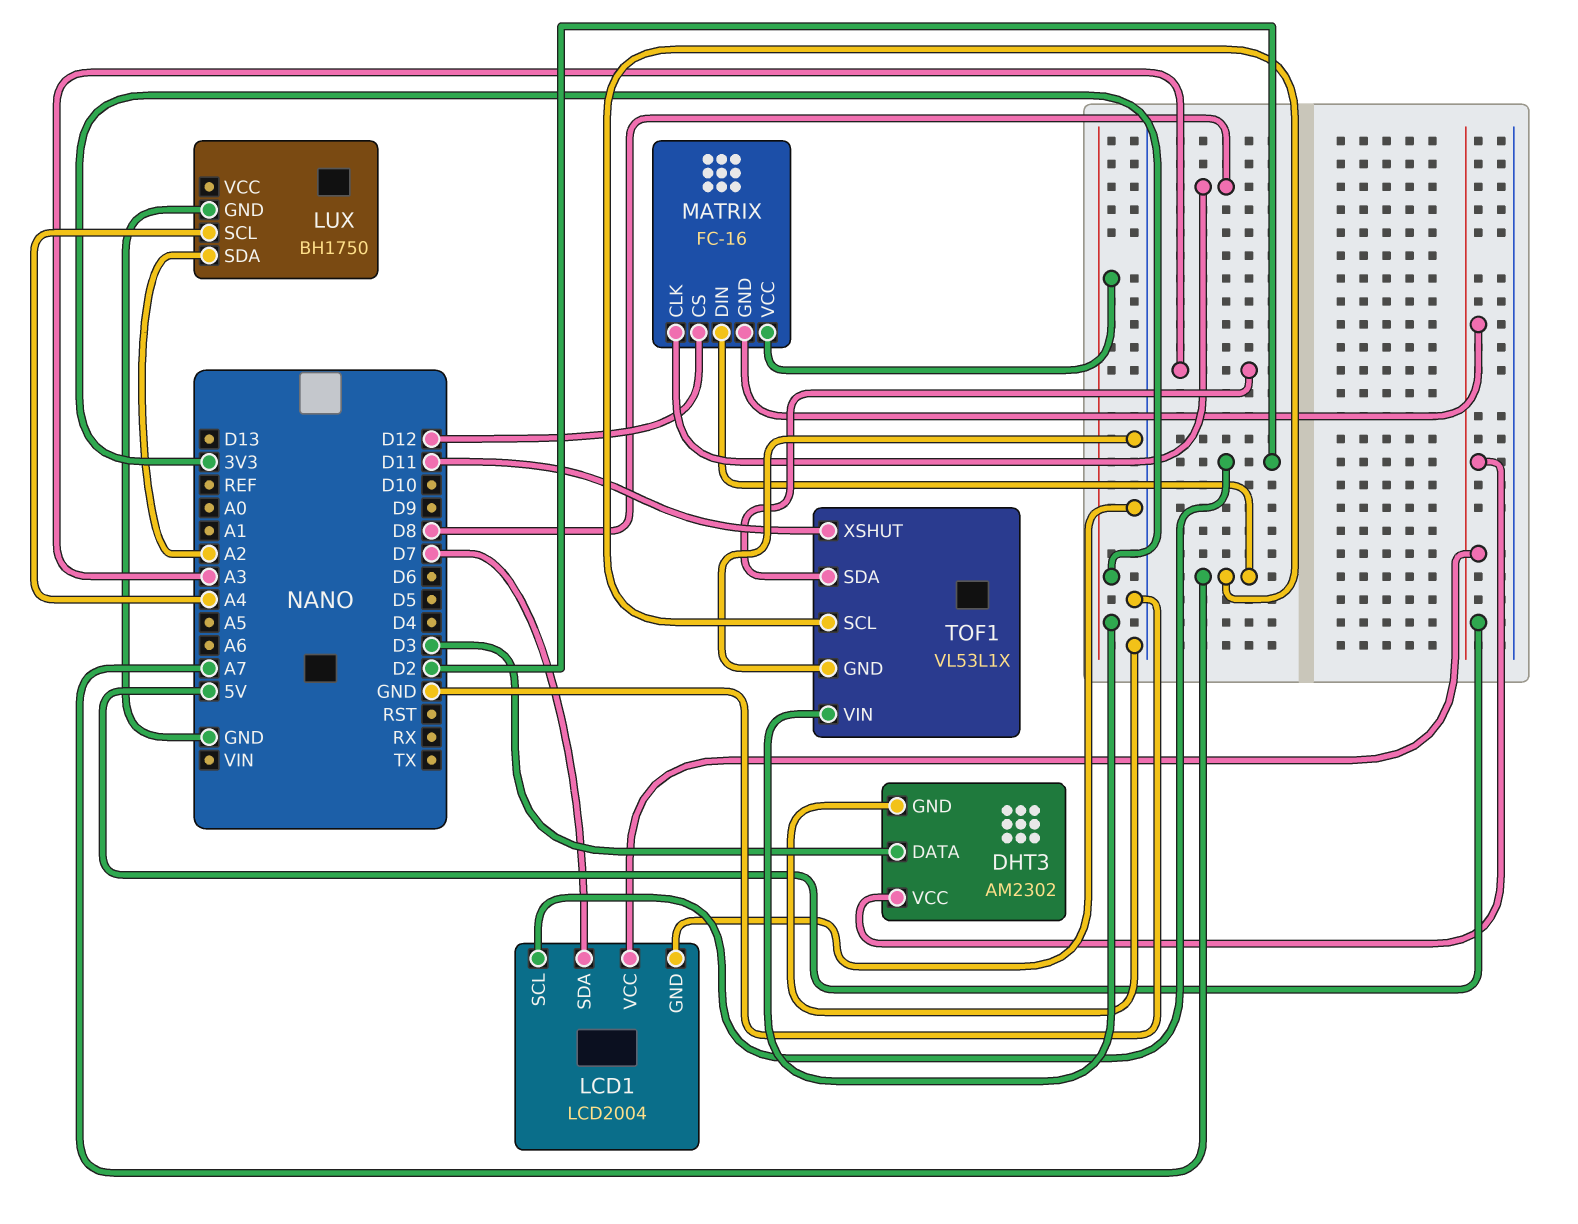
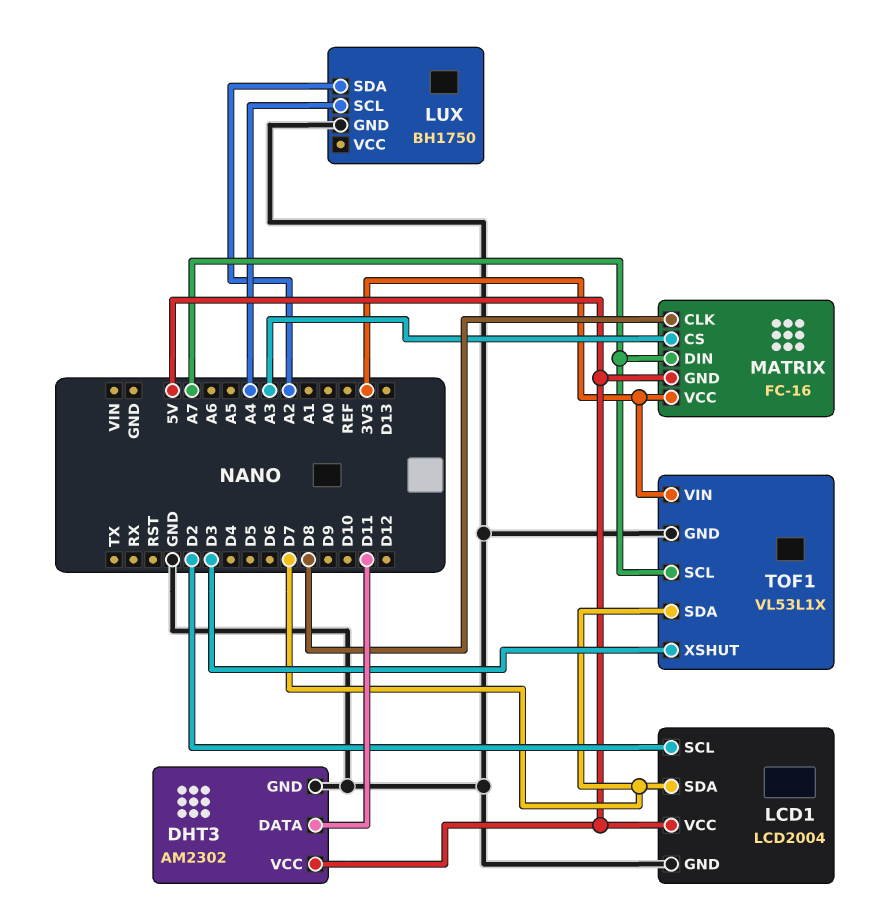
DHT3 pin DATA: D3 -> D11
MATRIX pin CS: D12 -> A3
TOF1 pin SDA: A3 -> D7
TOF1 pin XSHUT: D11 -> D3

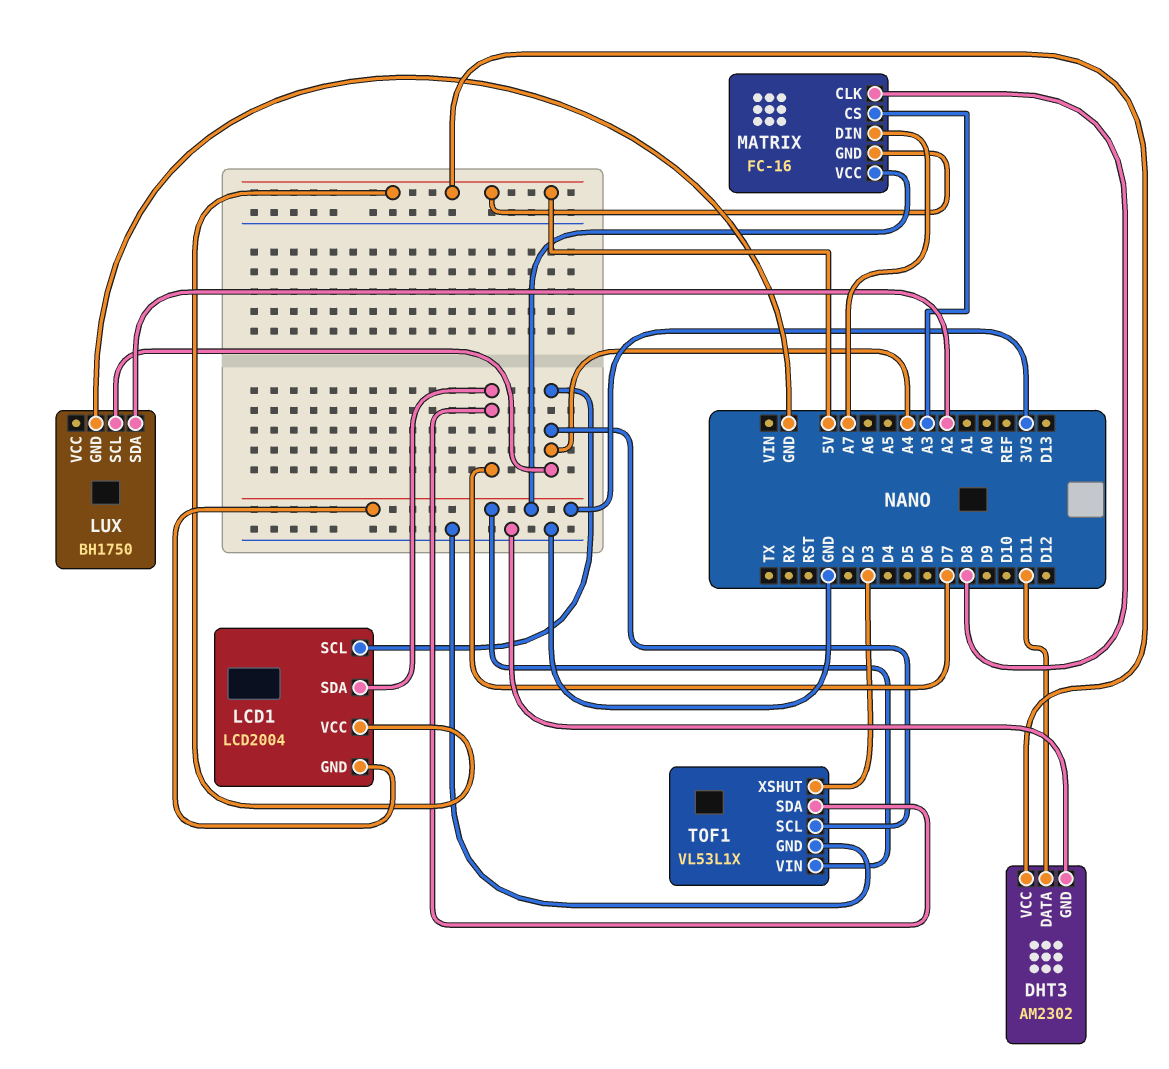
LCD1 pin GND: GND -> 3V3
LCD1 pin SCL: D2 -> A4
TOF1 pin SCL: A7 -> A4

